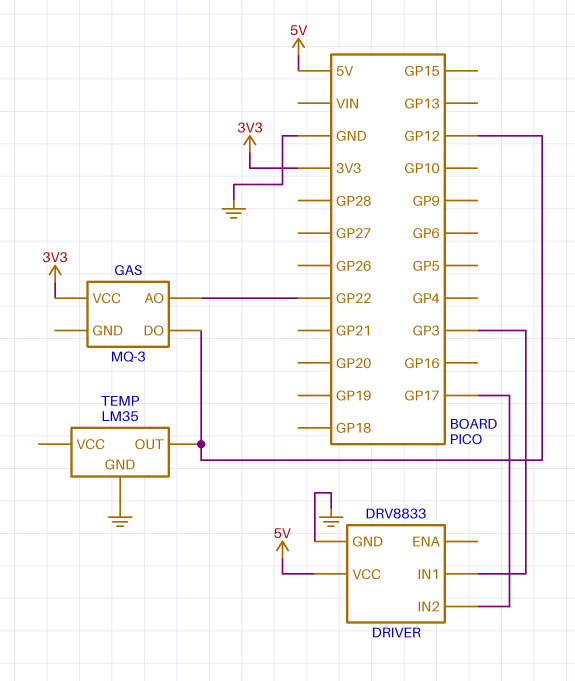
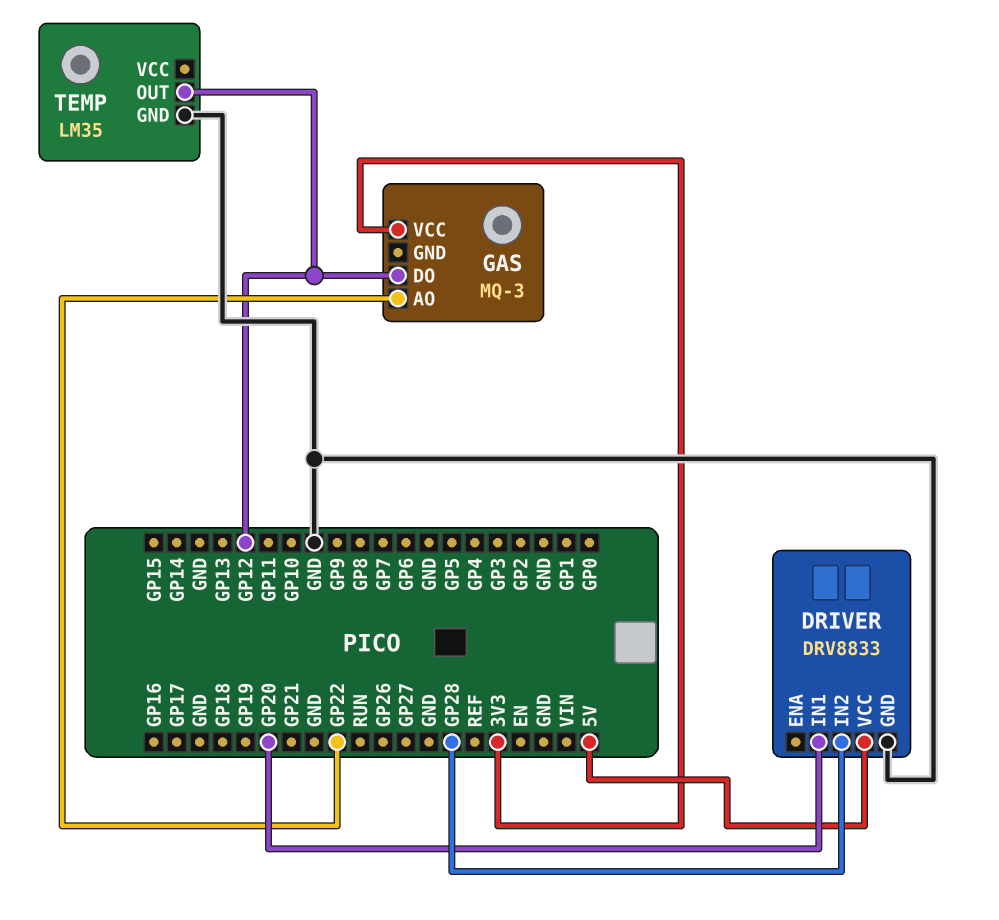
DRIVER pin IN1: GP3 -> GP20
DRIVER pin IN2: GP17 -> GP28

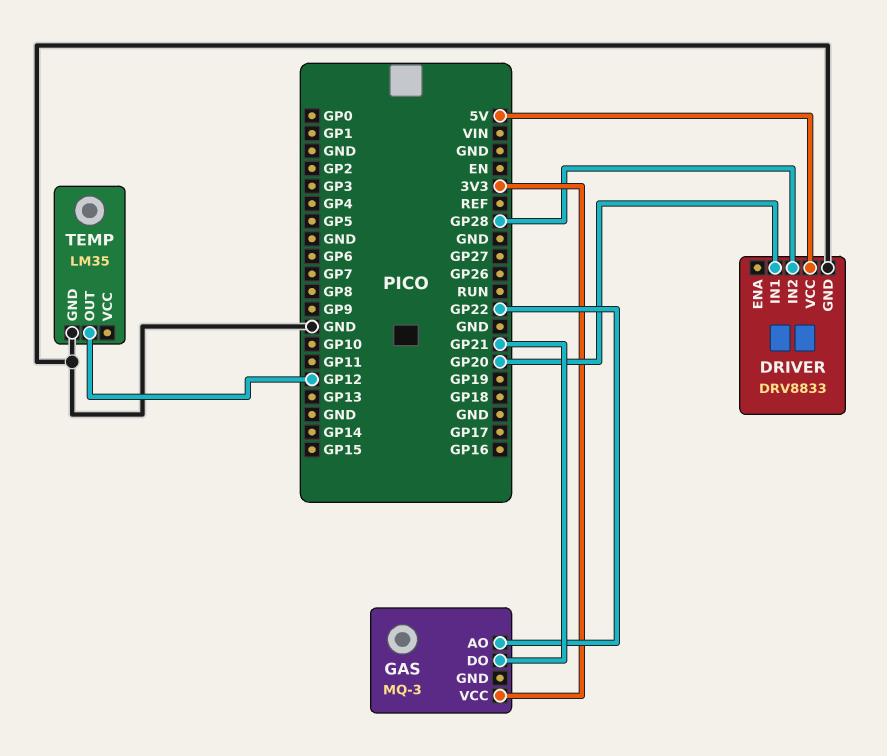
GAS pin DO: GP12 -> GP21

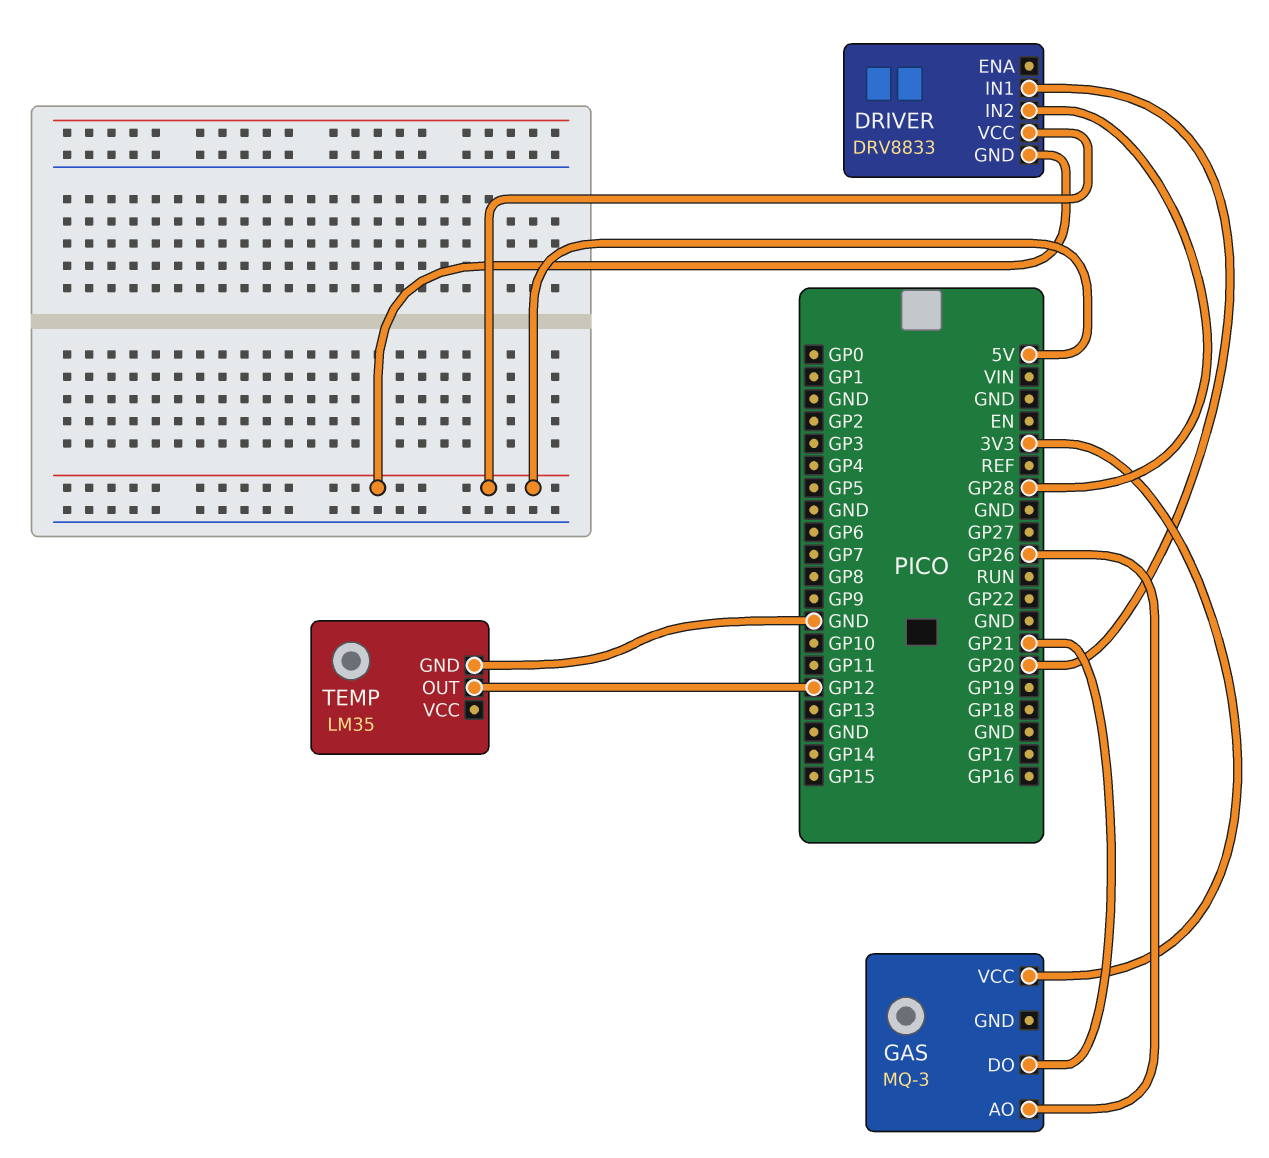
DRIVER pin GND: GND -> 5V
GAS pin AO: GP22 -> GP26

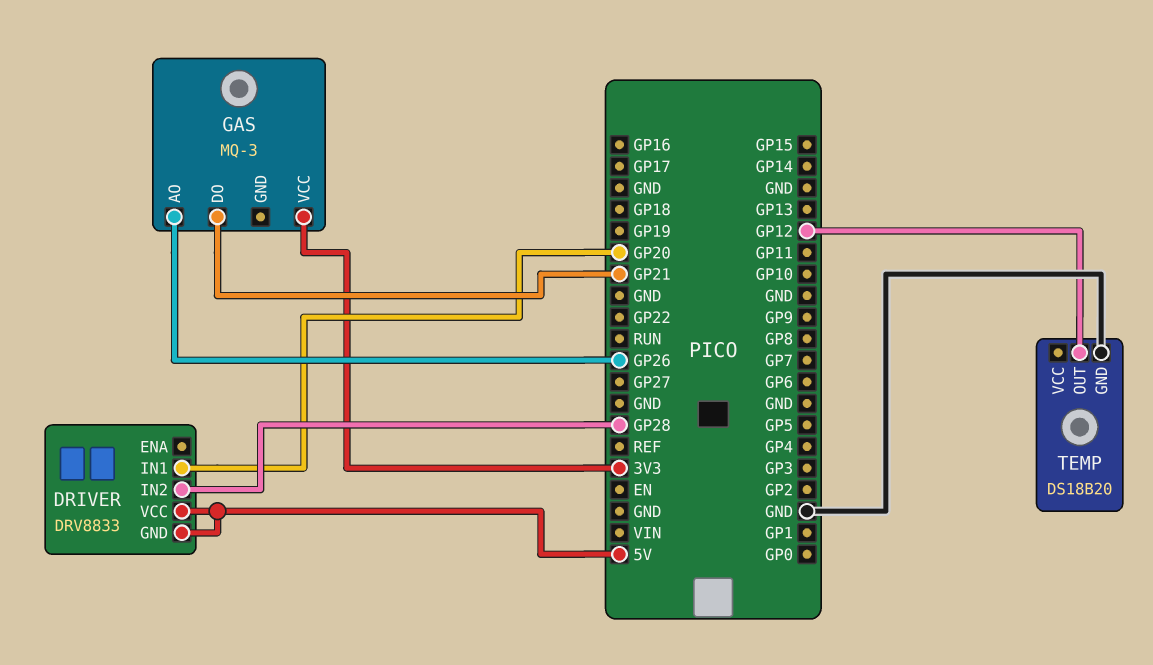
TEMP: LM35 -> DS18B20

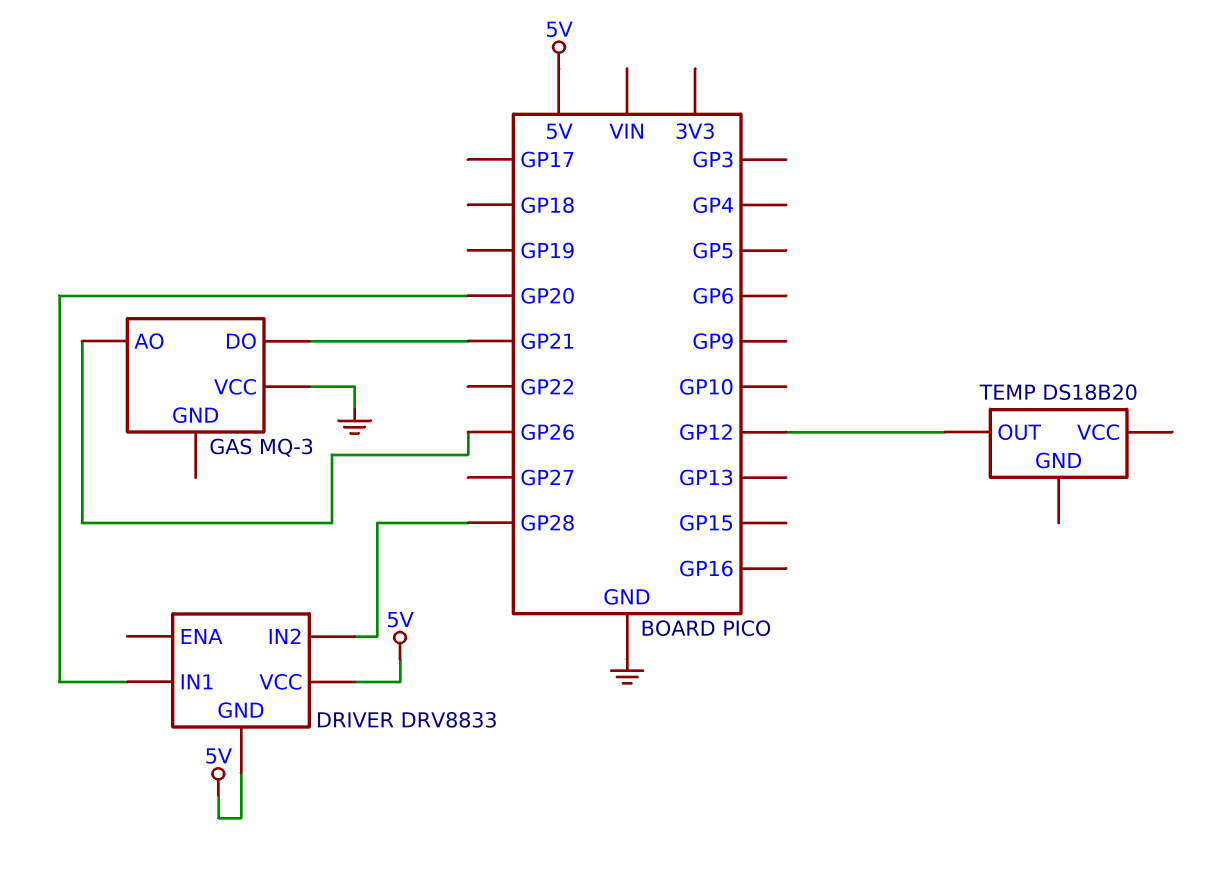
GAS pin VCC: 3V3 -> GND
TEMP pin GND: GND -> none

